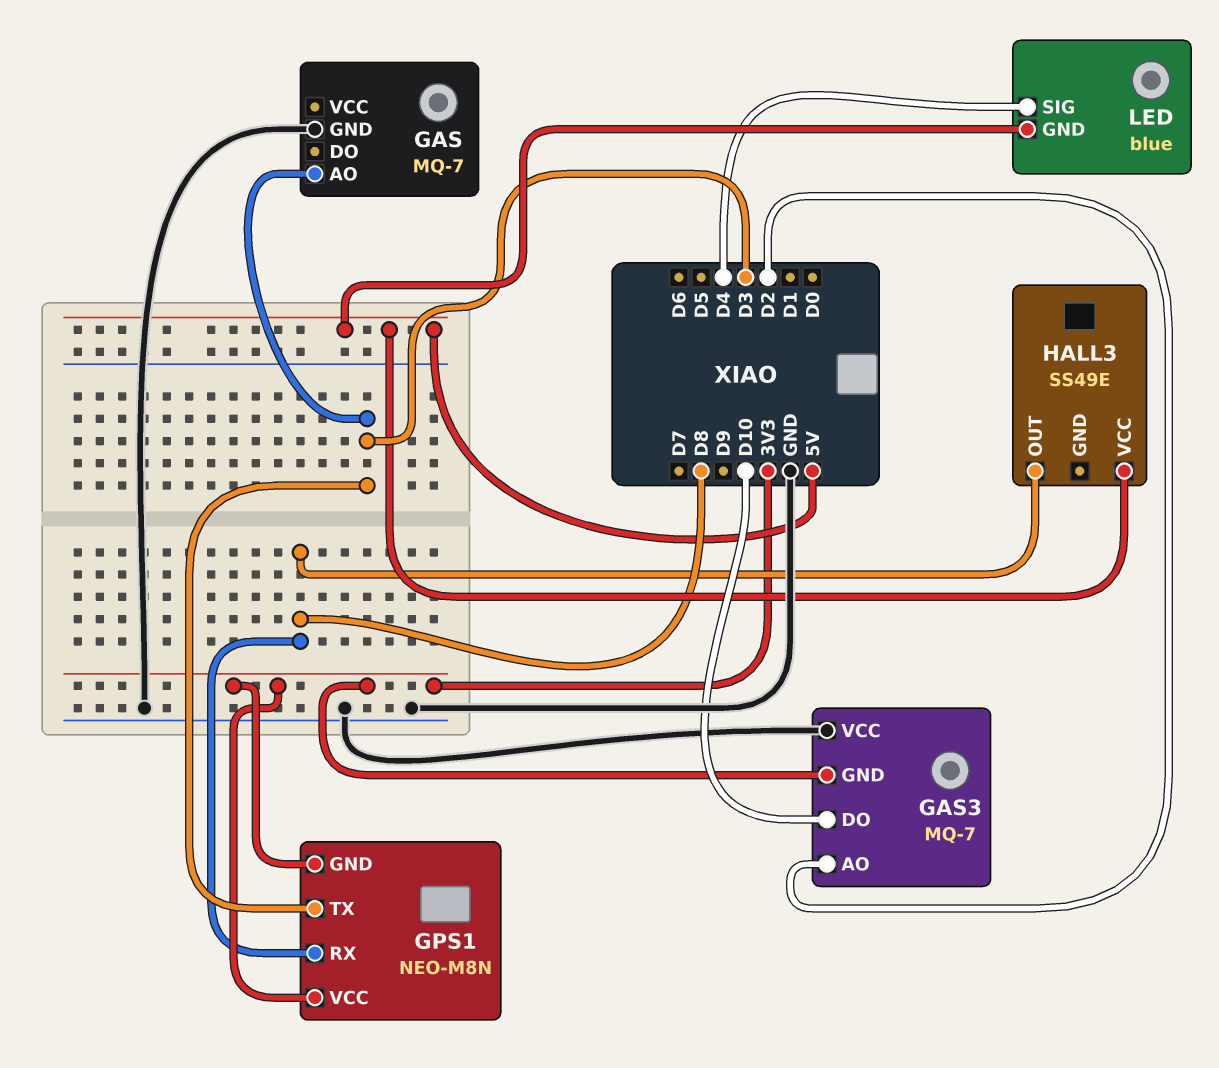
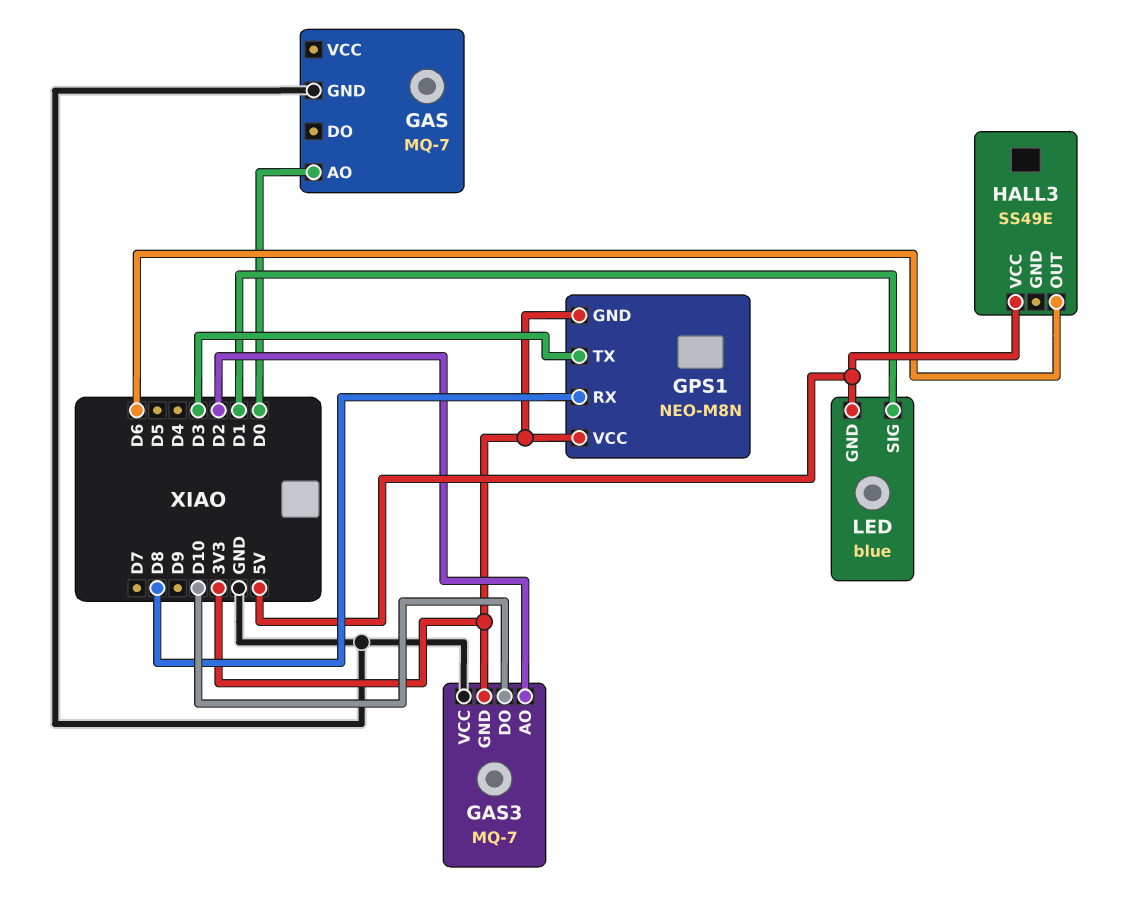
GAS pin AO: D3 -> D0
HALL3 pin OUT: D8 -> D6
LED pin SIG: D4 -> D1

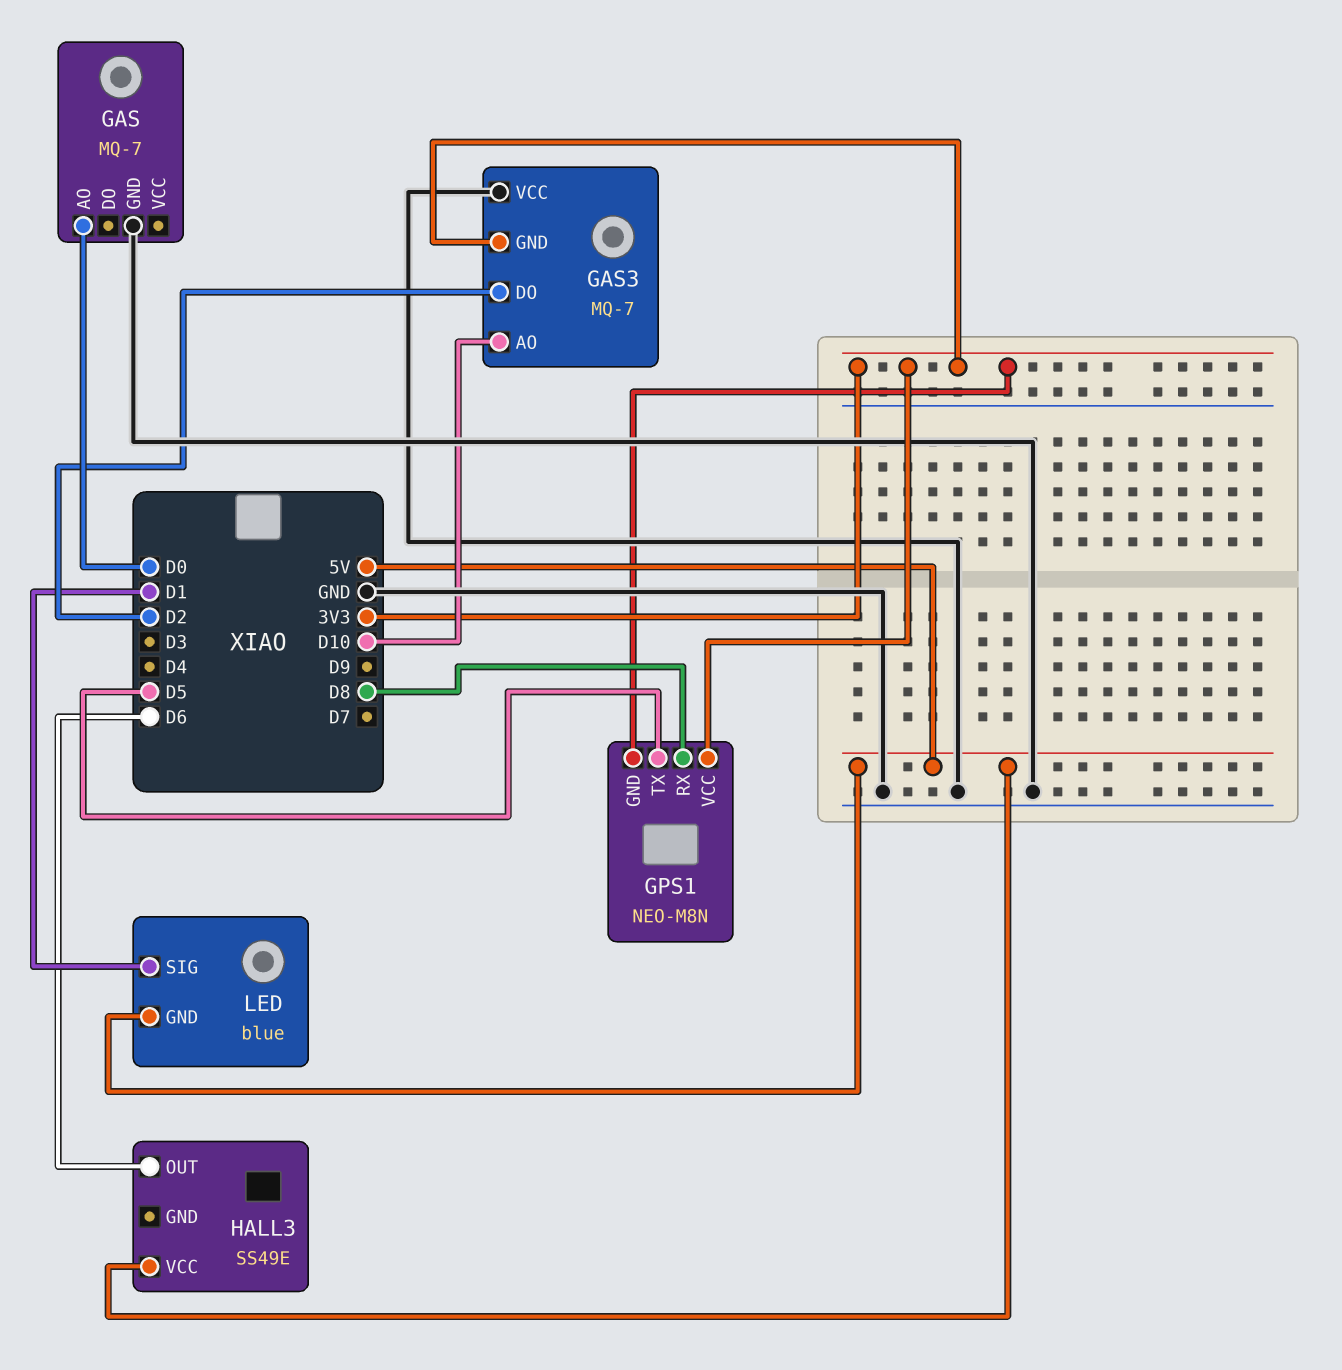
GAS3 pin AO: D2 -> D10
GAS3 pin DO: D10 -> D2
GPS1 pin TX: D3 -> D5

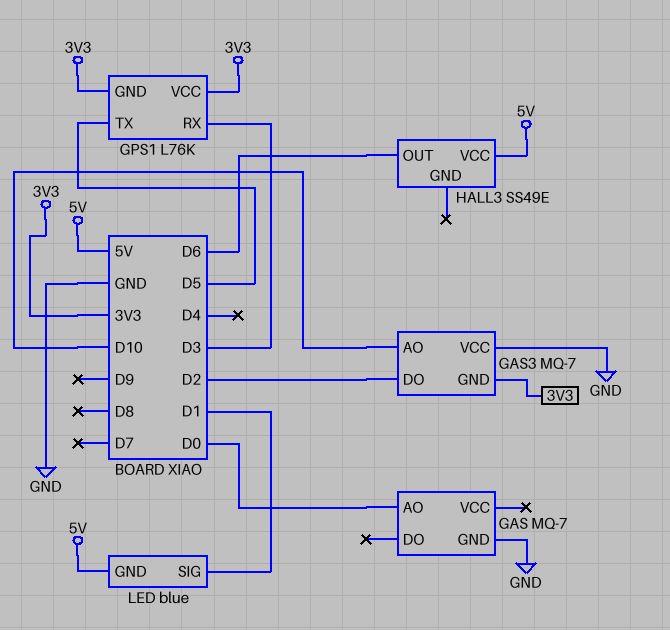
GPS1: NEO-M8N -> L76K
GPS1 pin RX: D8 -> D3

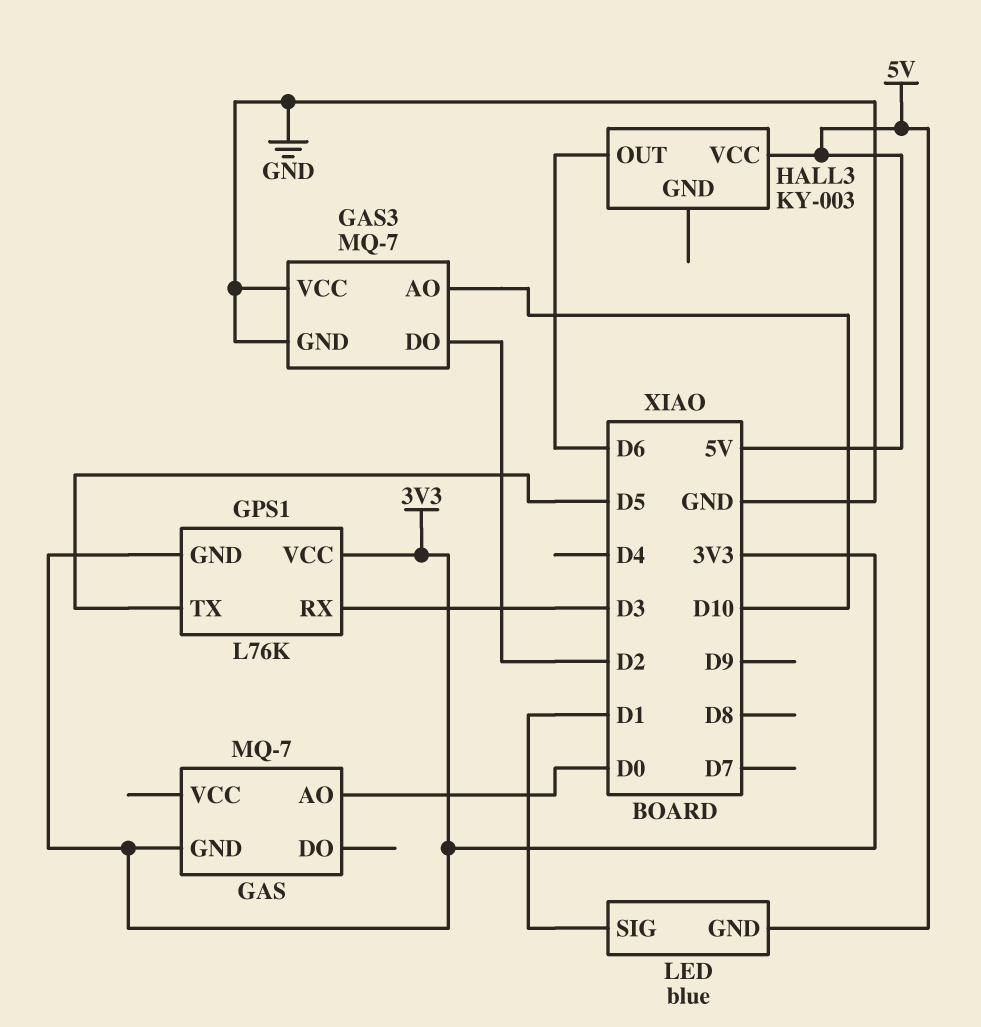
GAS pin GND: GND -> 3V3
GAS3 pin GND: 3V3 -> GND
HALL3: SS49E -> KY-003

